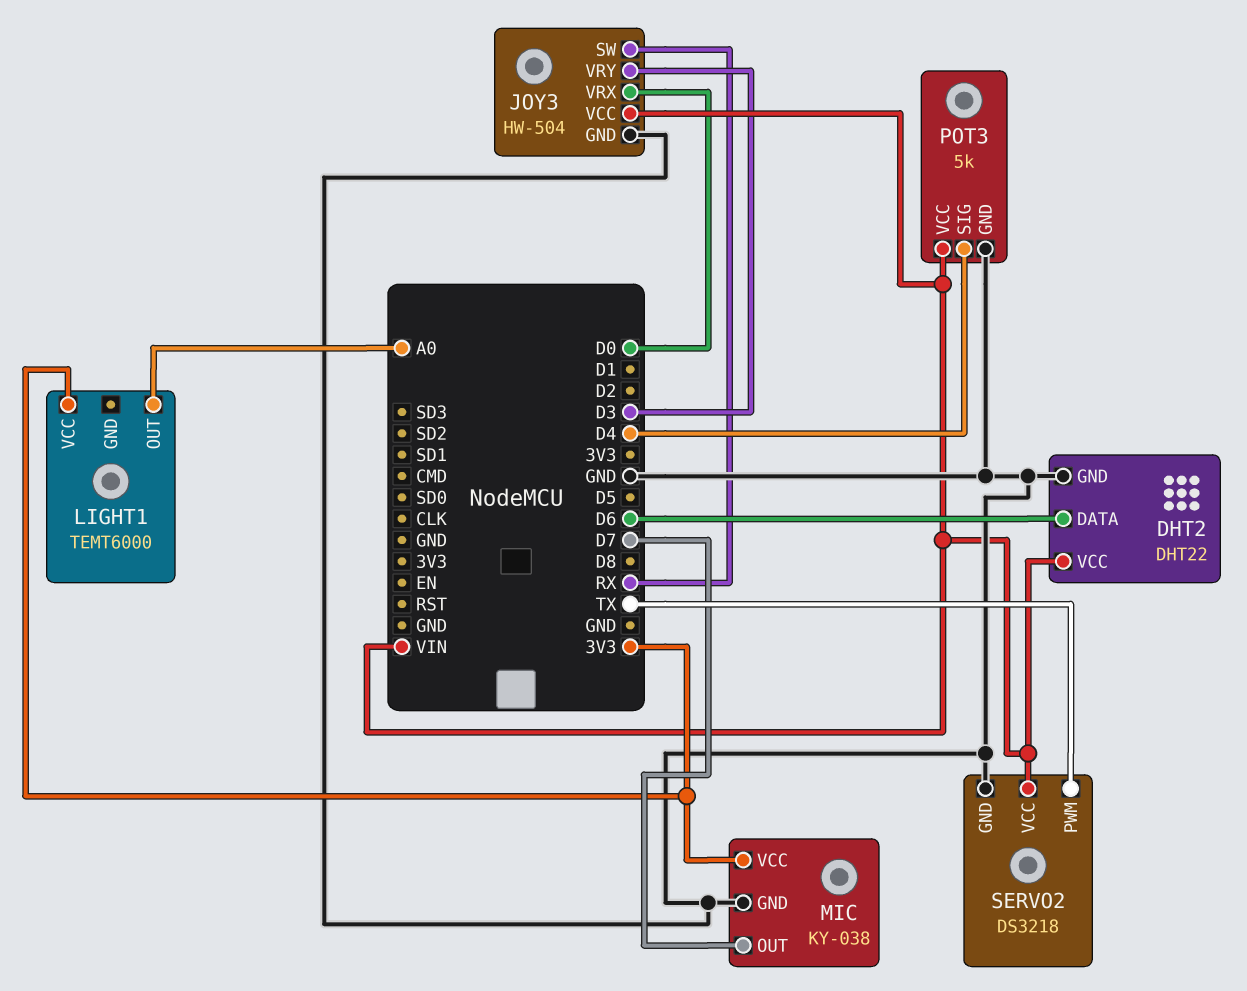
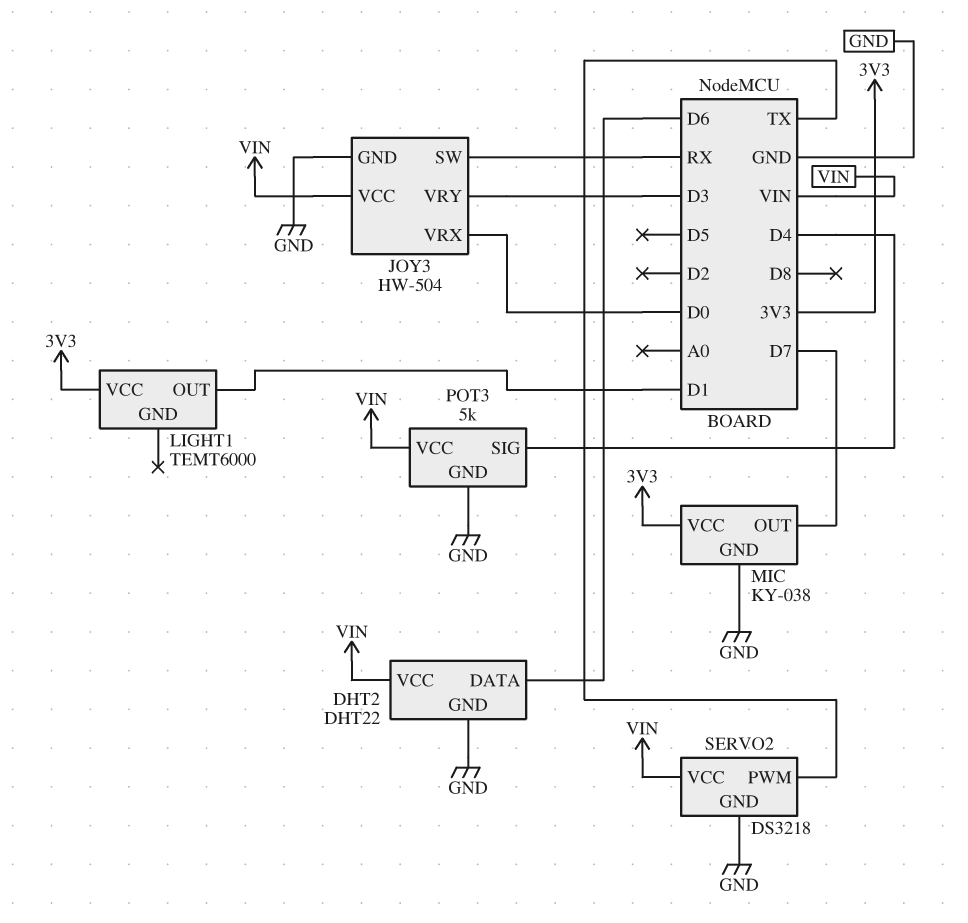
LIGHT1 pin OUT: A0 -> D1

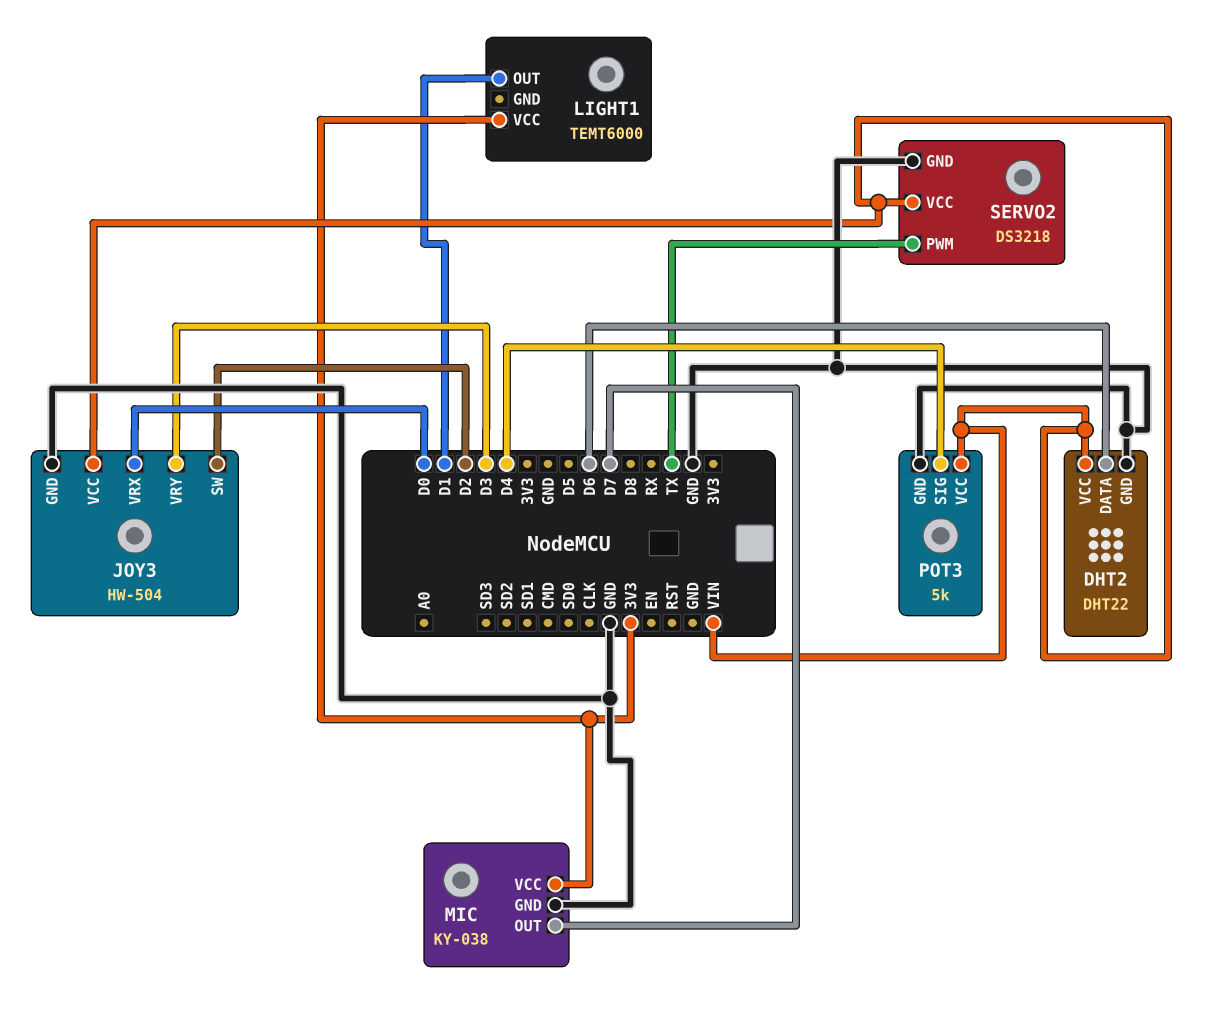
JOY3 pin SW: RX -> D2

